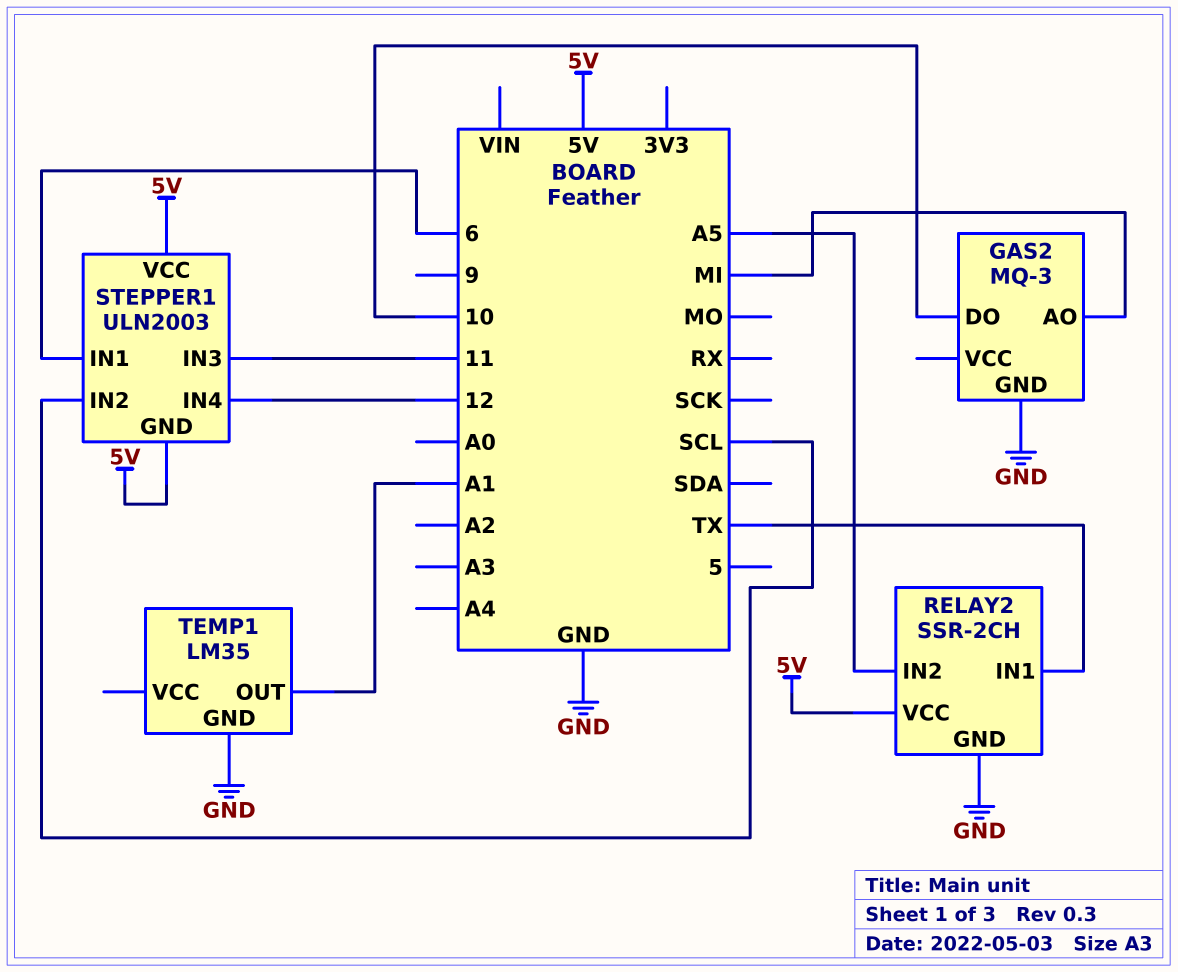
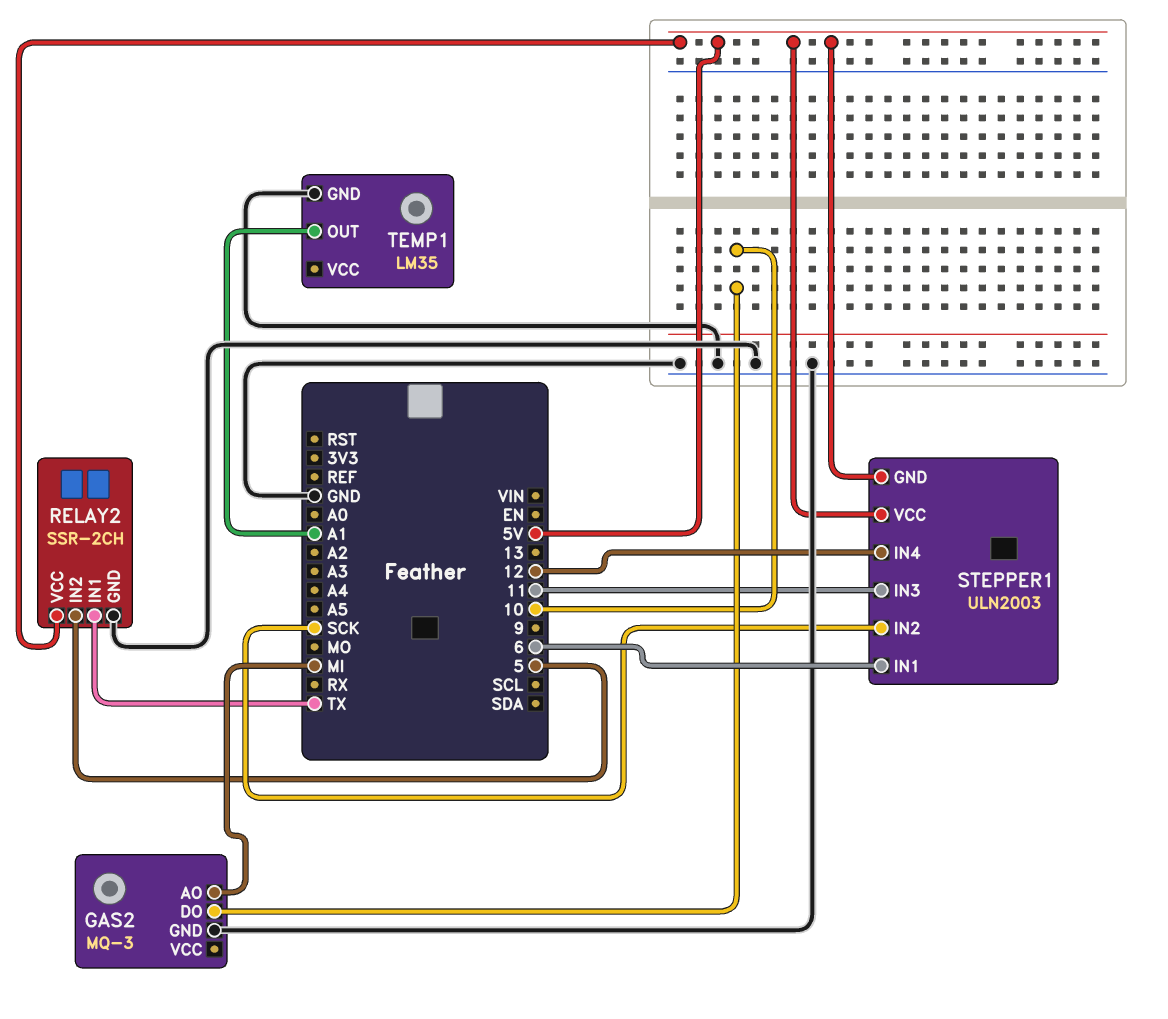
RELAY2 pin IN2: A5 -> 5
STEPPER1 pin IN2: SCL -> SCK

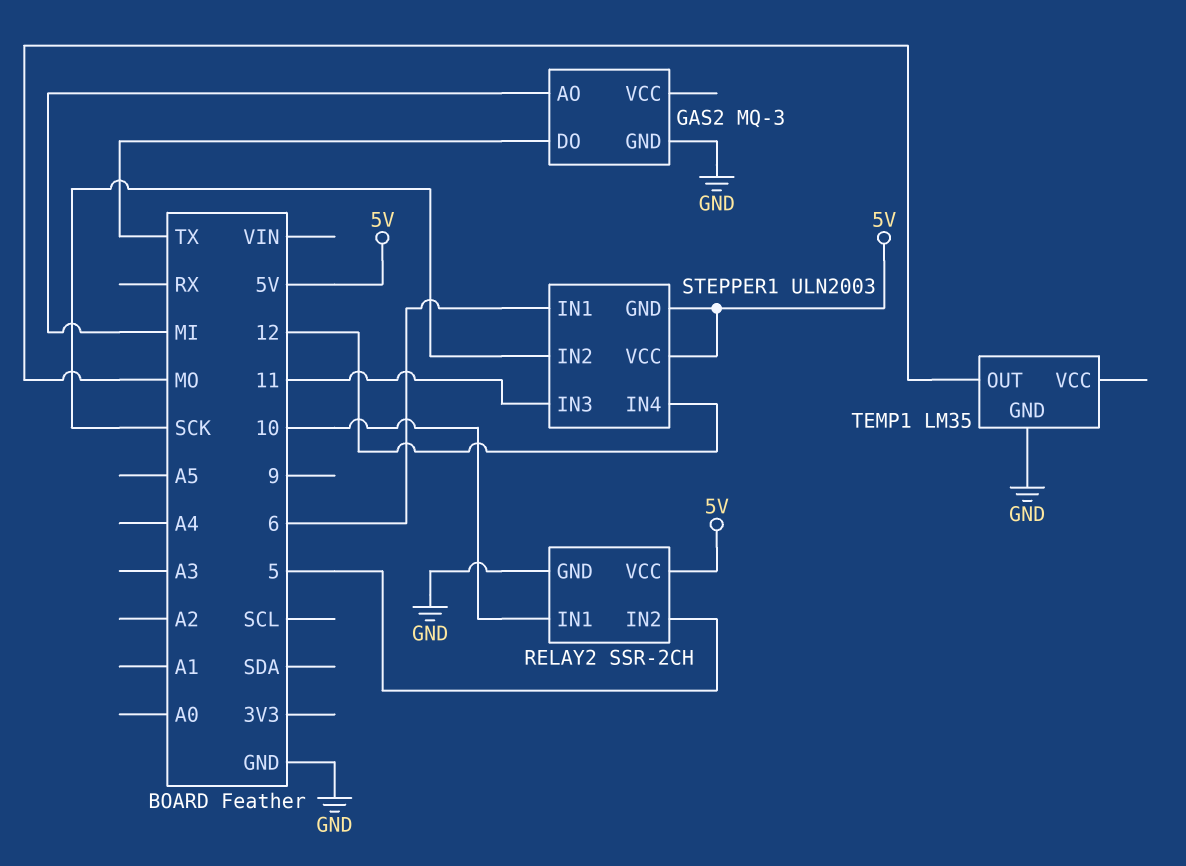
GAS2 pin DO: 10 -> TX
RELAY2 pin IN1: TX -> 10
TEMP1 pin OUT: A1 -> MO

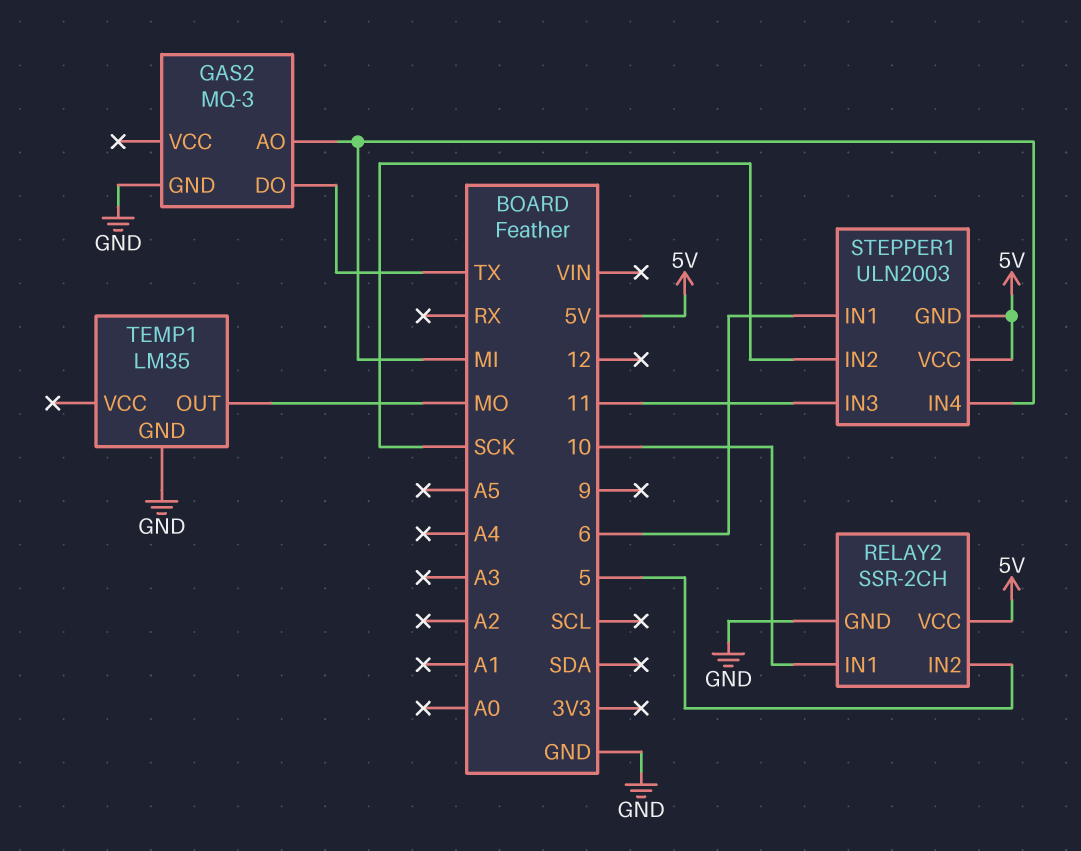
STEPPER1 pin IN4: 12 -> MI

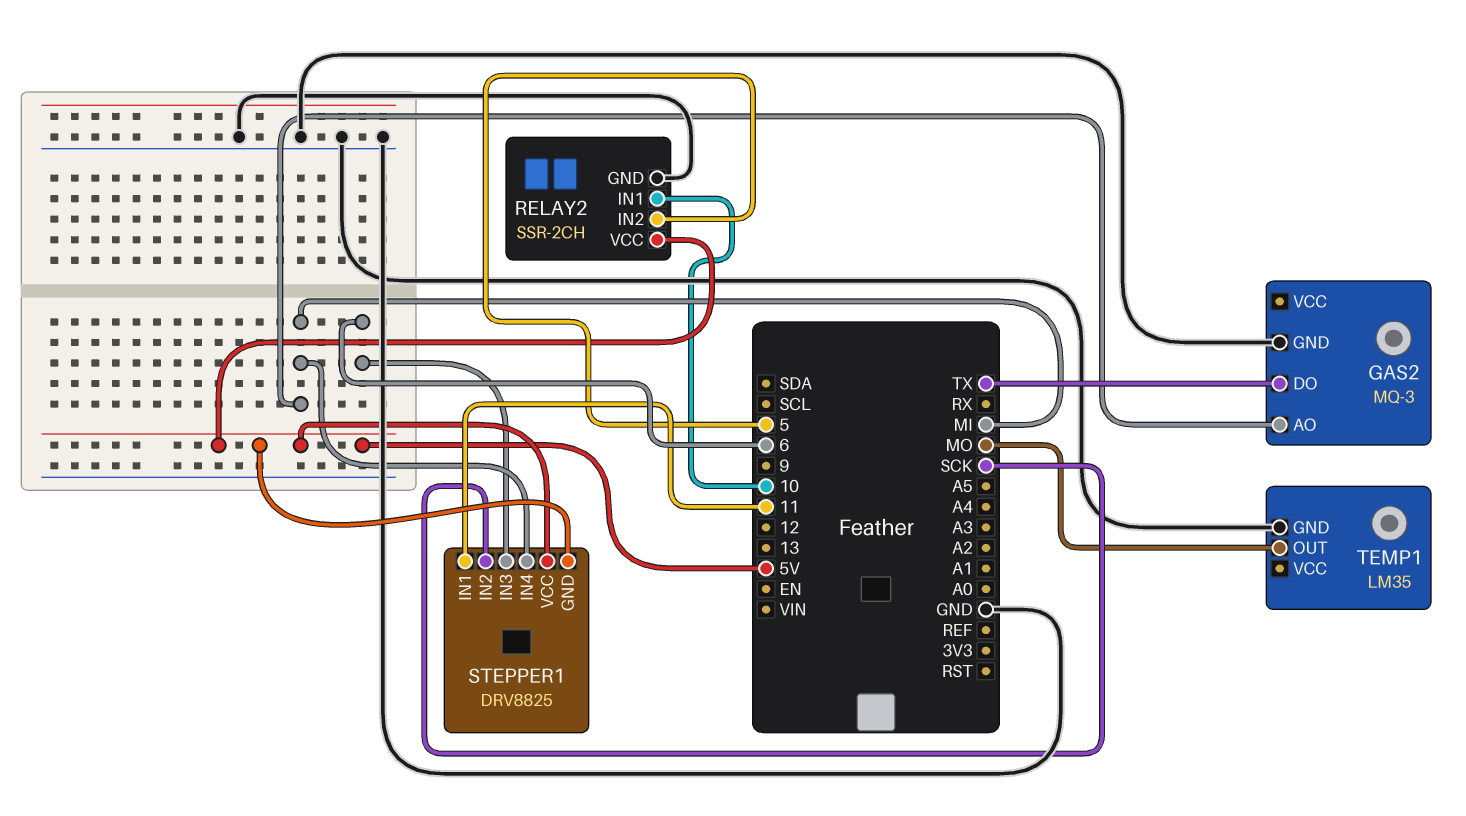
STEPPER1: ULN2003 -> DRV8825
STEPPER1 pin IN1: 6 -> 11
STEPPER1 pin IN3: 11 -> 6

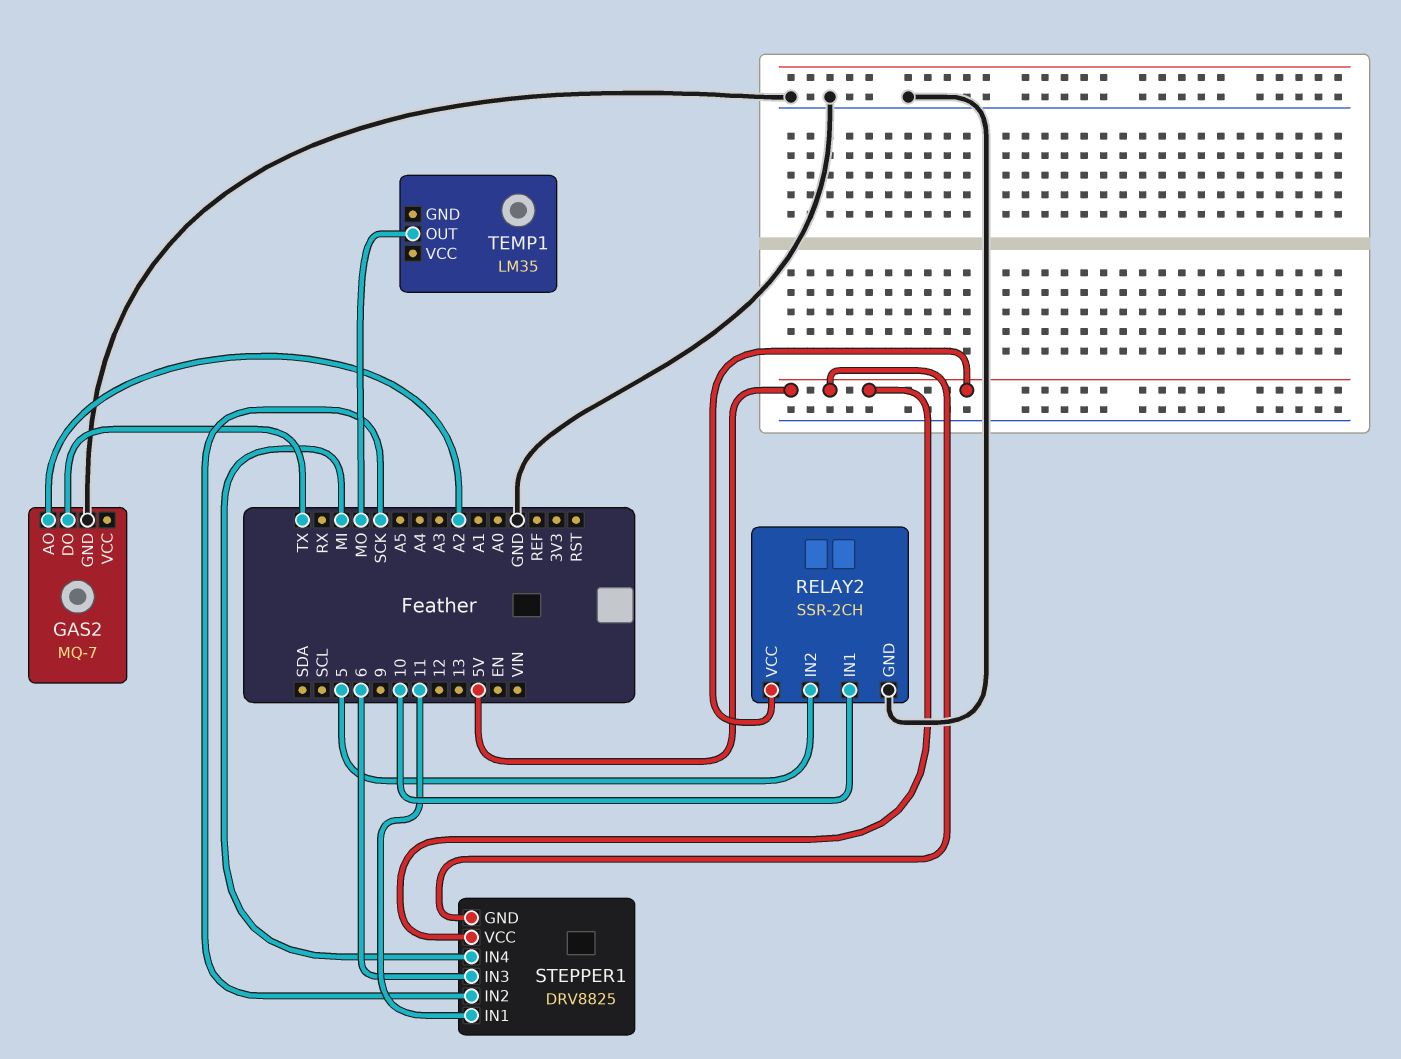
GAS2: MQ-3 -> MQ-7
GAS2 pin AO: MI -> A2
TEMP1 pin GND: GND -> none

